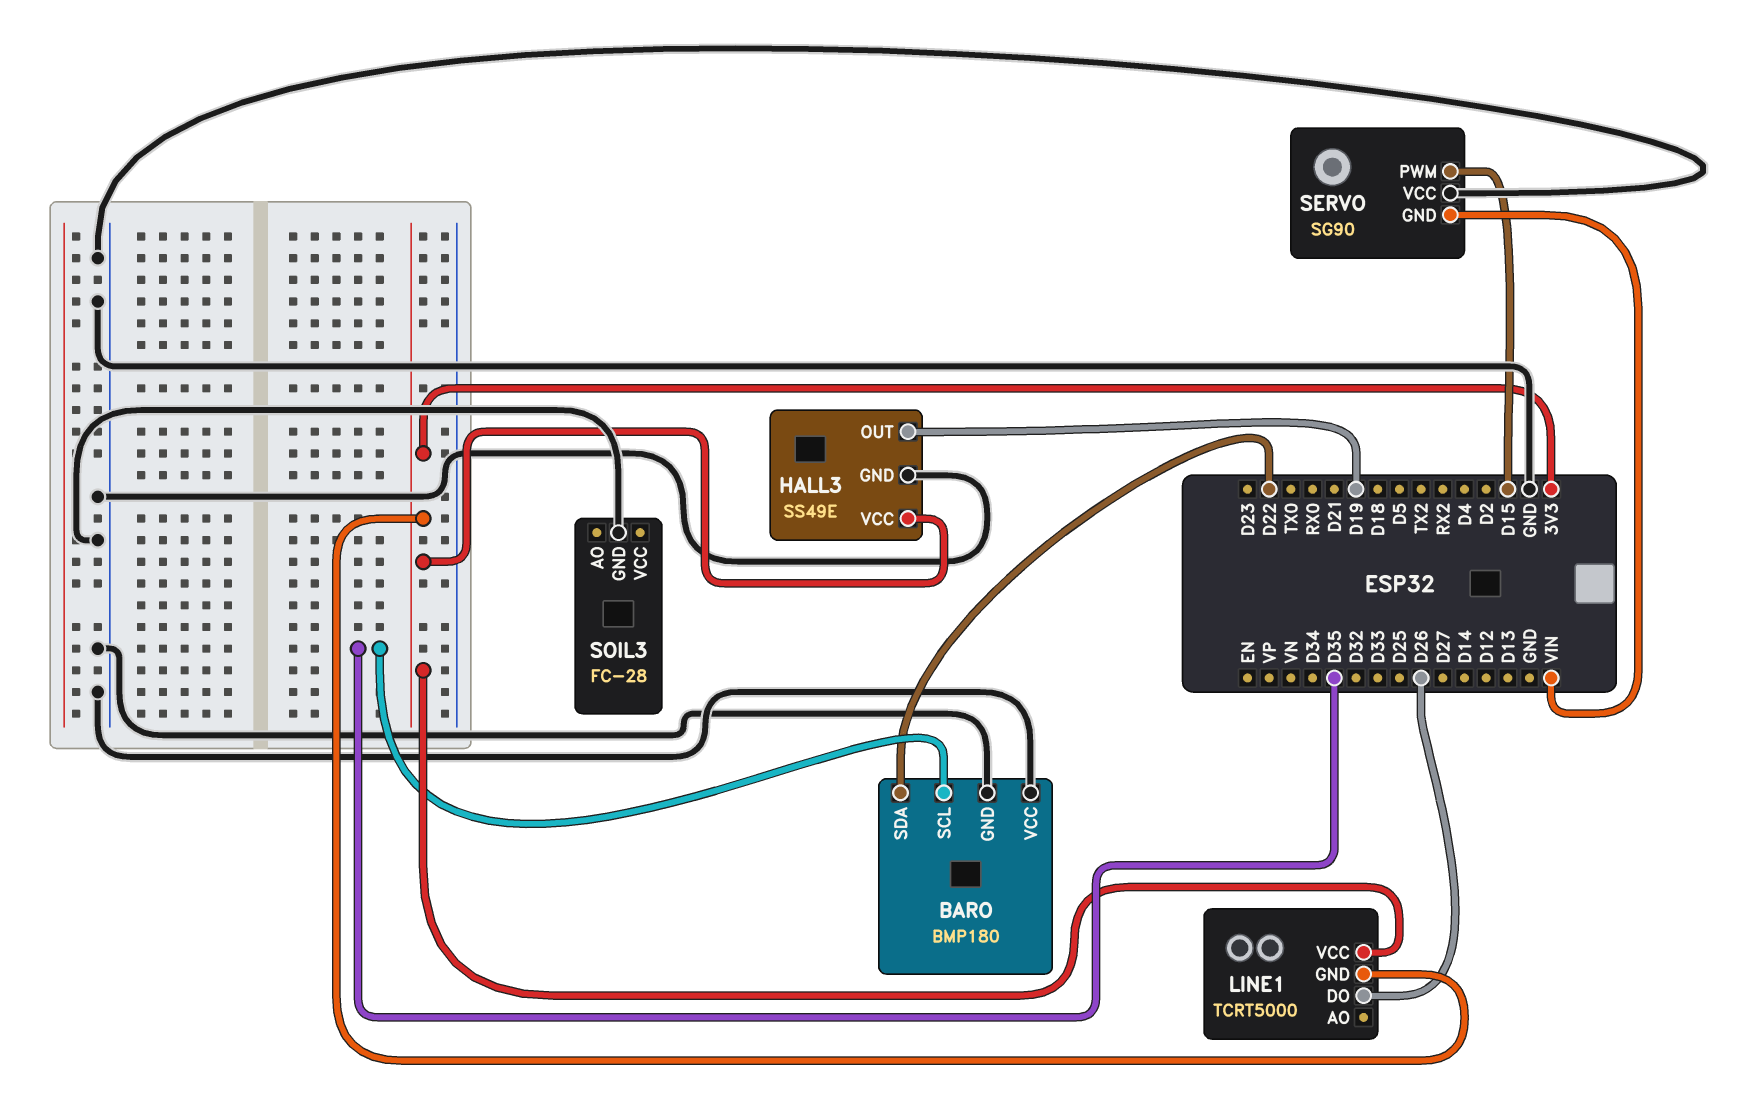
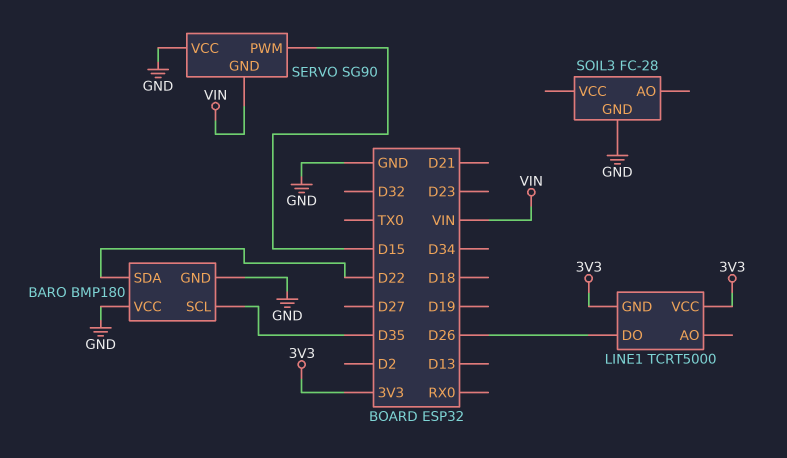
HALL3: SS49E -> none
HALL3 pin GND: GND -> none
HALL3 pin OUT: D19 -> none
HALL3 pin VCC: 3V3 -> none

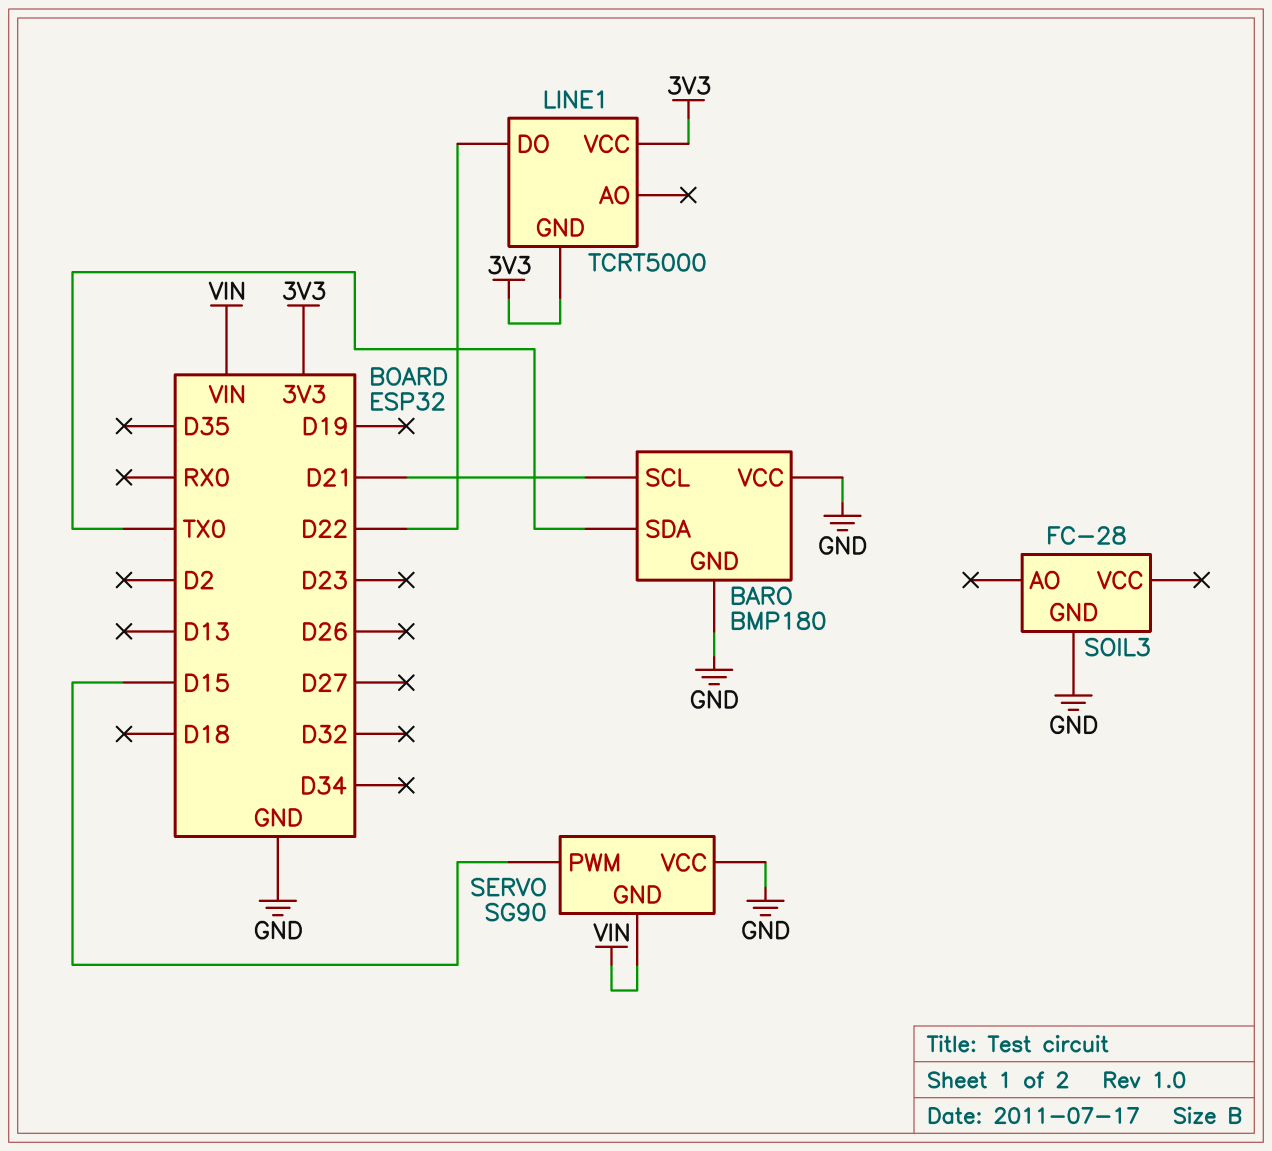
BARO pin SCL: D35 -> D21
BARO pin SDA: D22 -> TX0
LINE1 pin DO: D26 -> D22

